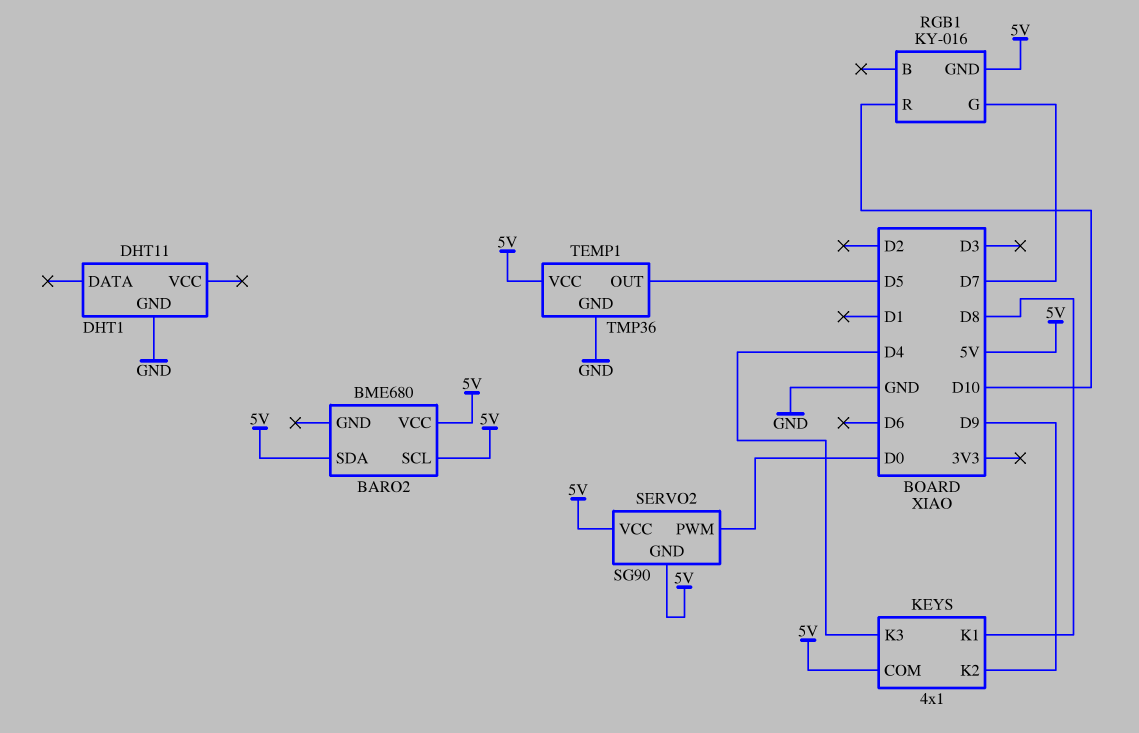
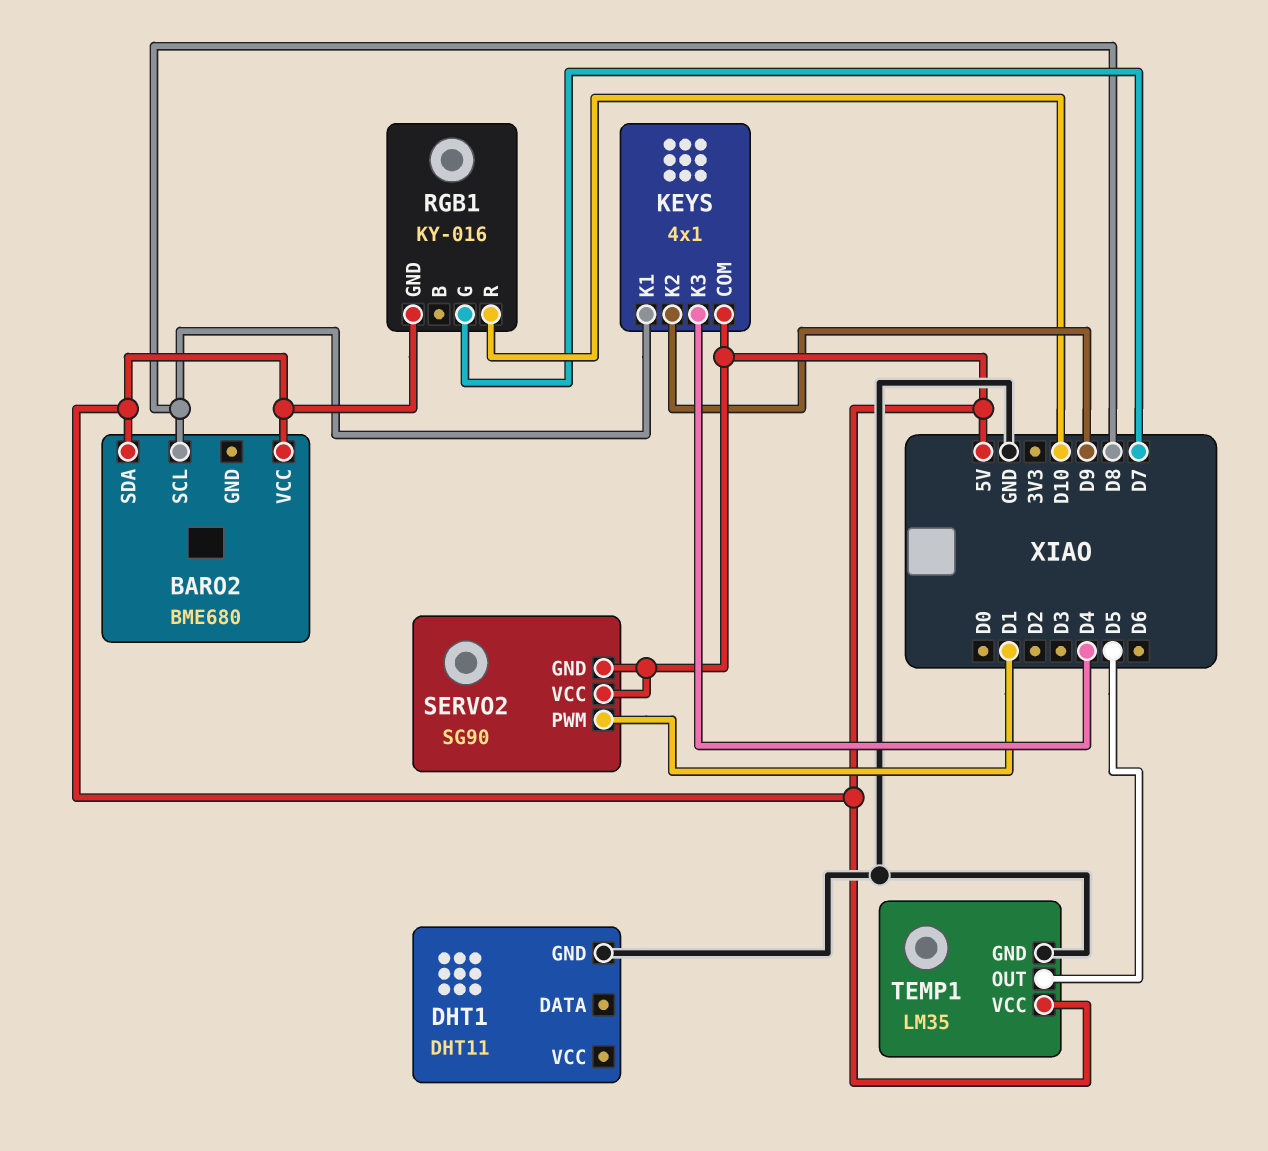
BARO2 pin SCL: 5V -> D8
SERVO2 pin PWM: D0 -> D1
TEMP1: TMP36 -> LM35

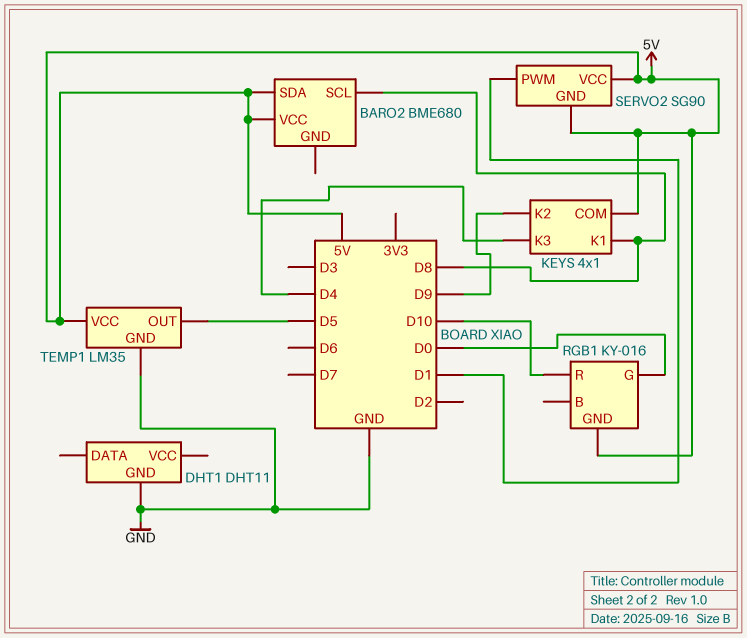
RGB1 pin G: D7 -> D0

